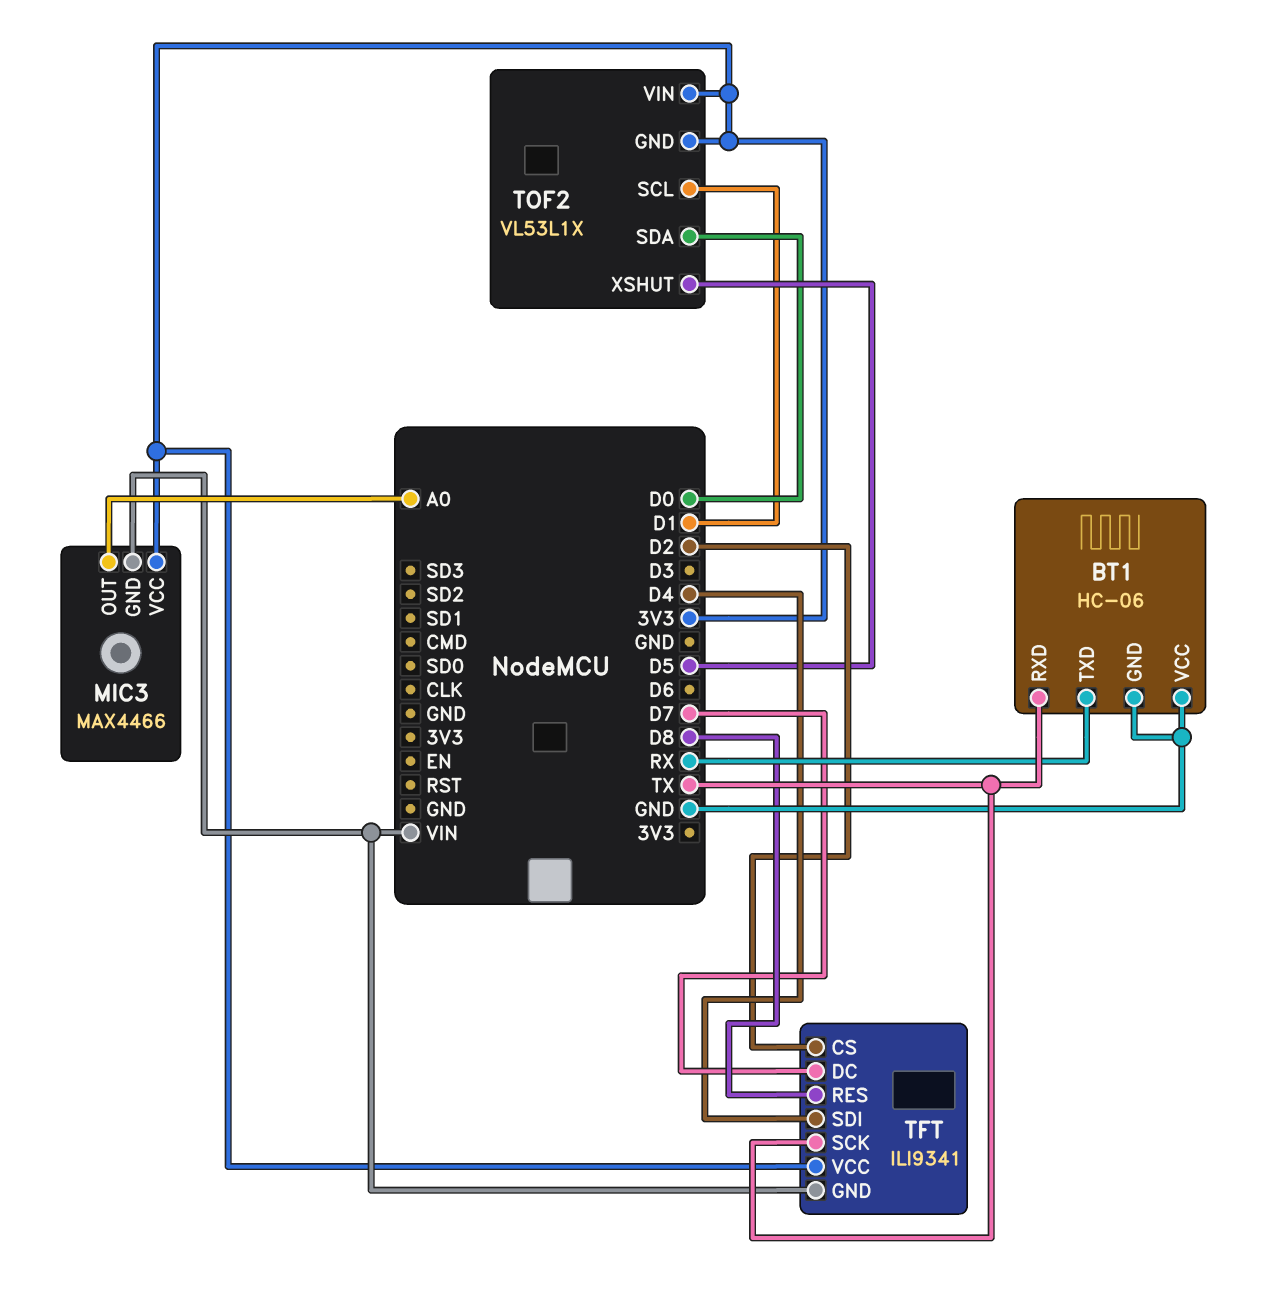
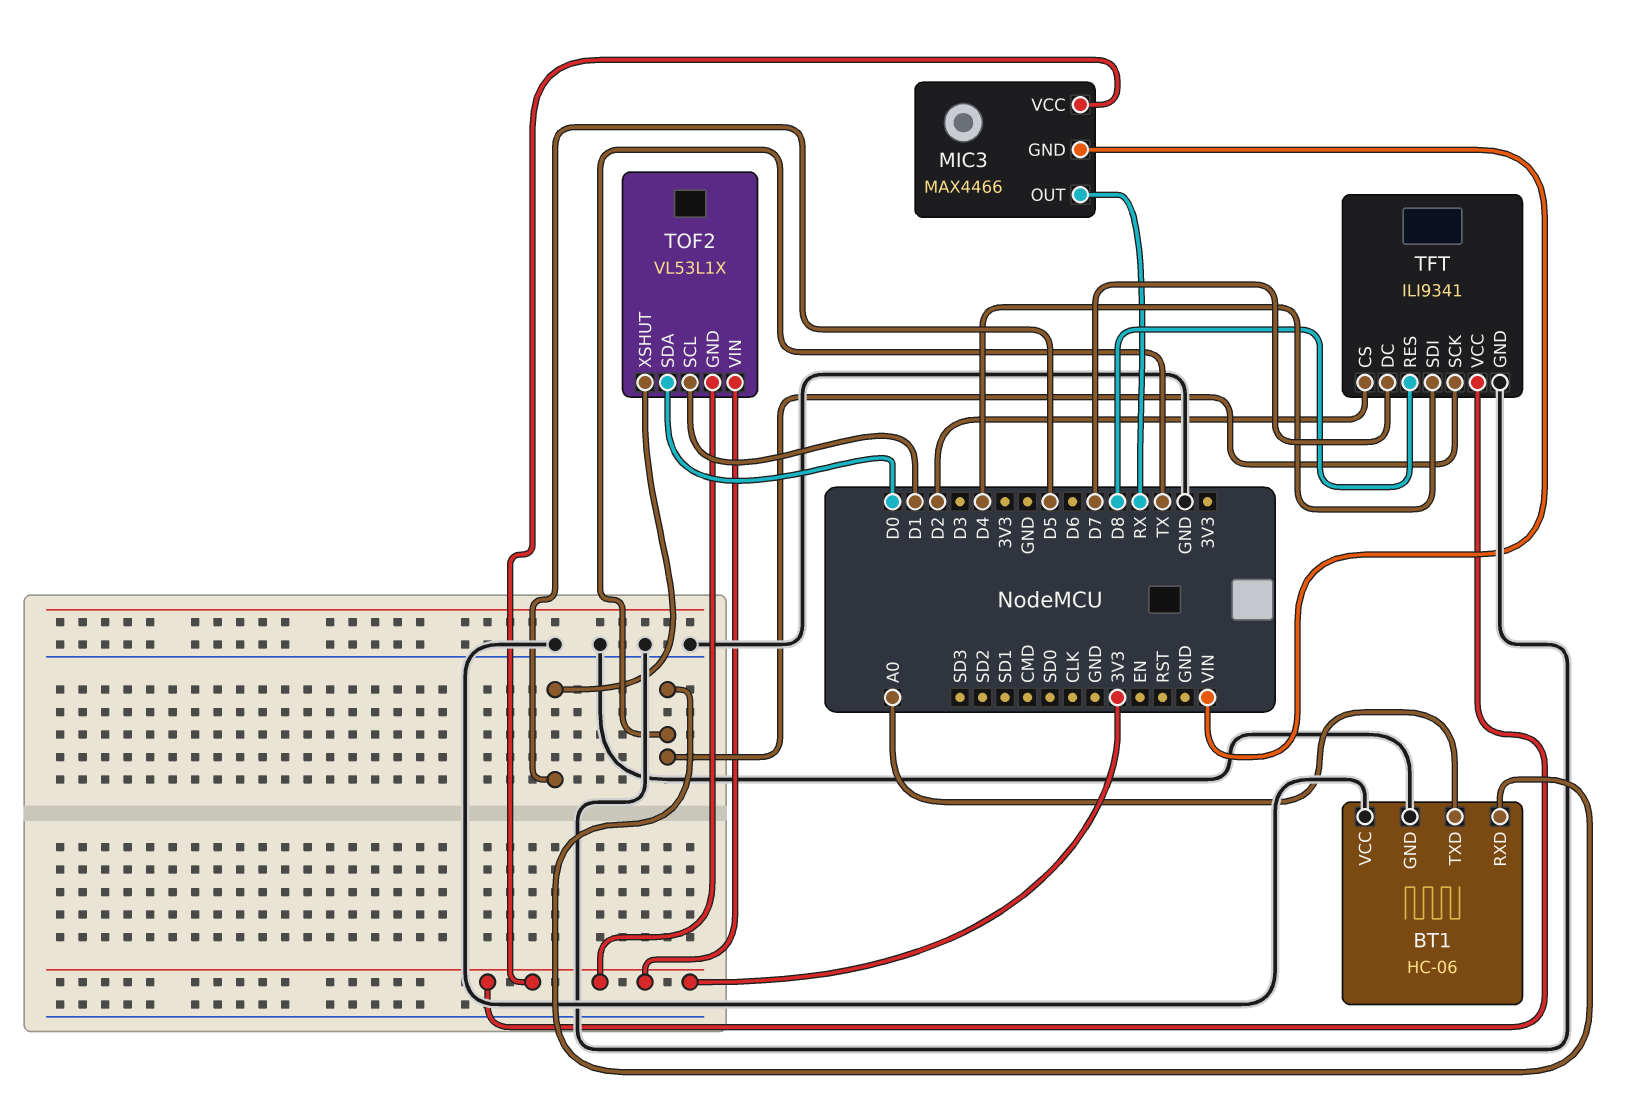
BT1 pin TXD: RX -> A0
MIC3 pin OUT: A0 -> RX
TFT pin GND: VIN -> GND

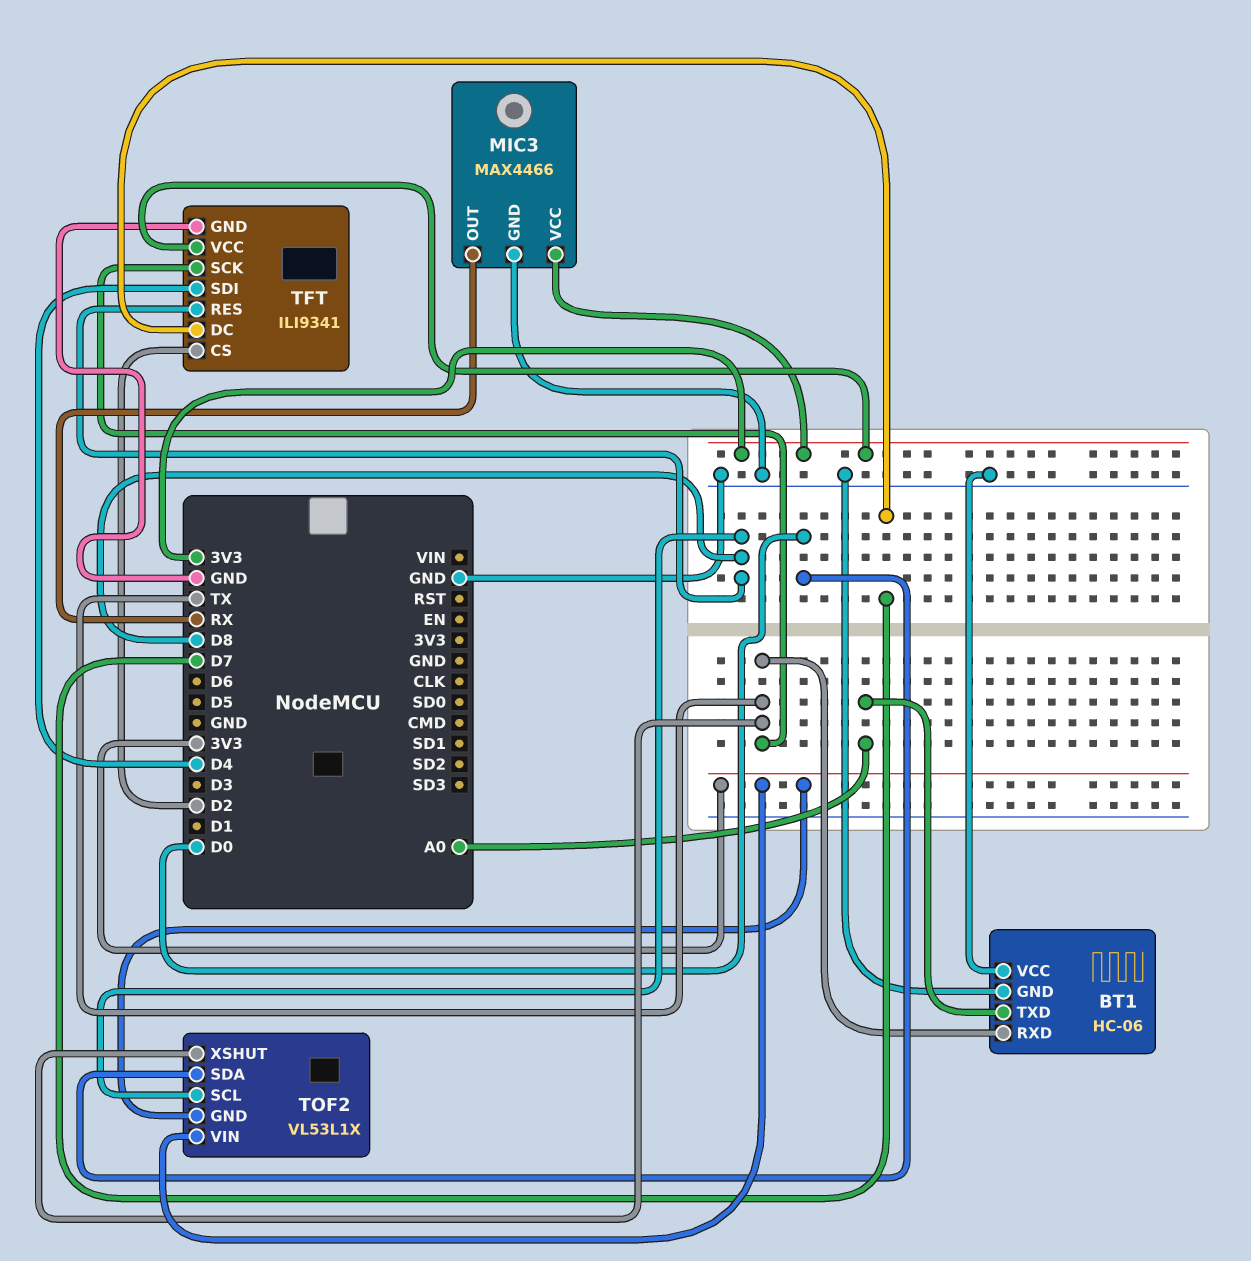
MIC3 pin GND: VIN -> GND
TOF2 pin SCL: D1 -> D8
TOF2 pin XSHUT: D5 -> TX

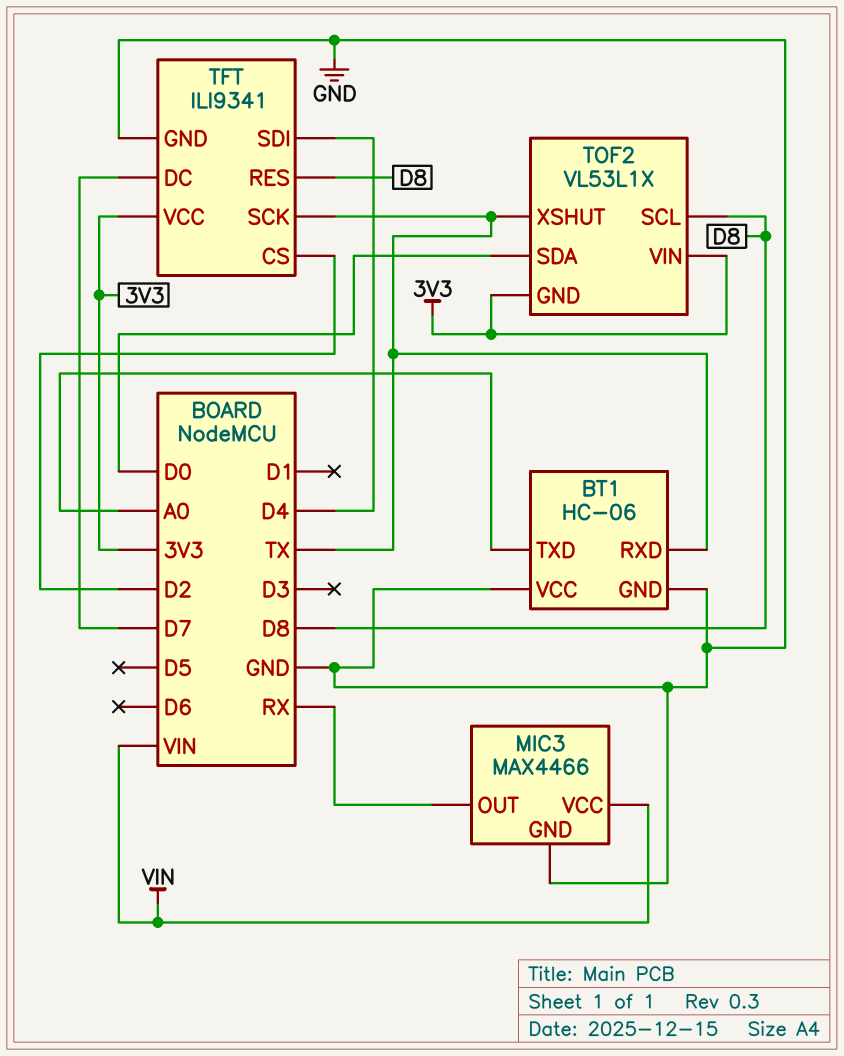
MIC3 pin VCC: 3V3 -> VIN

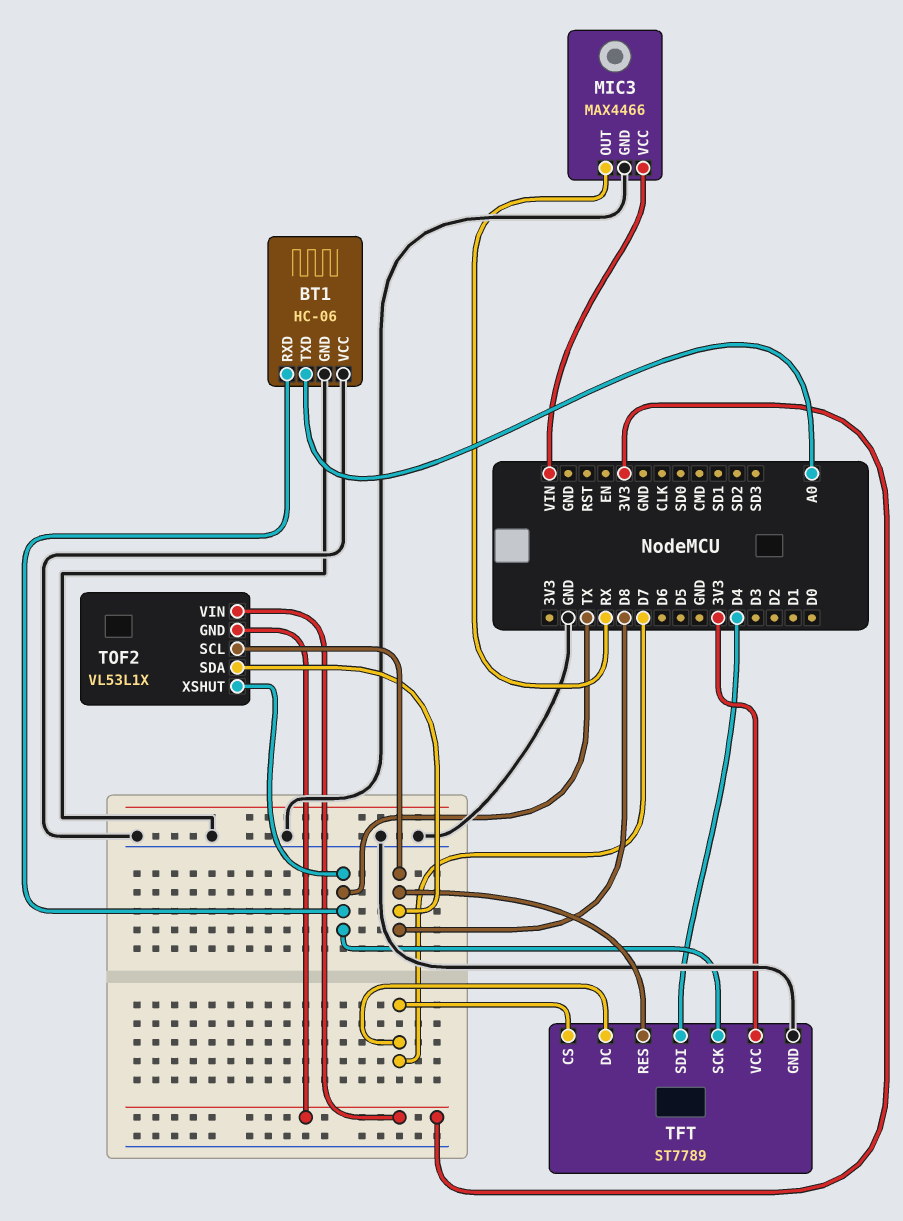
TFT: ILI9341 -> ST7789
TFT pin CS: D2 -> D7
TOF2 pin SDA: D0 -> D8

